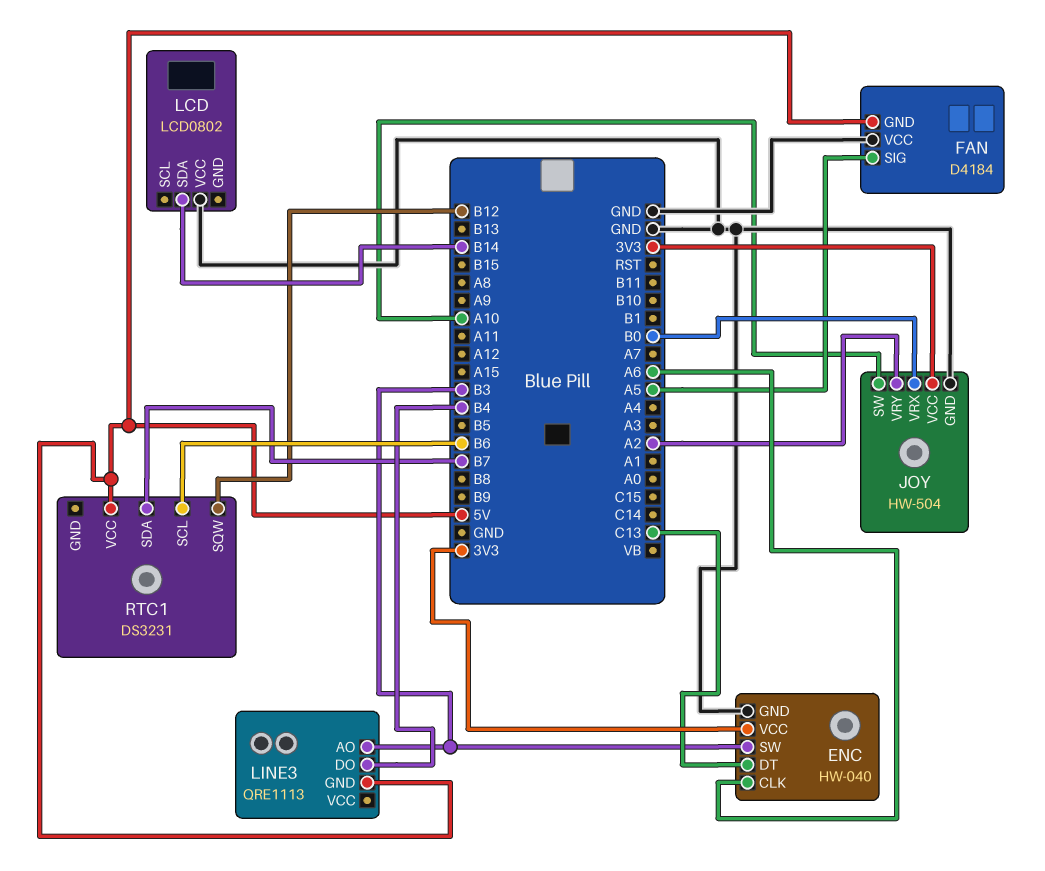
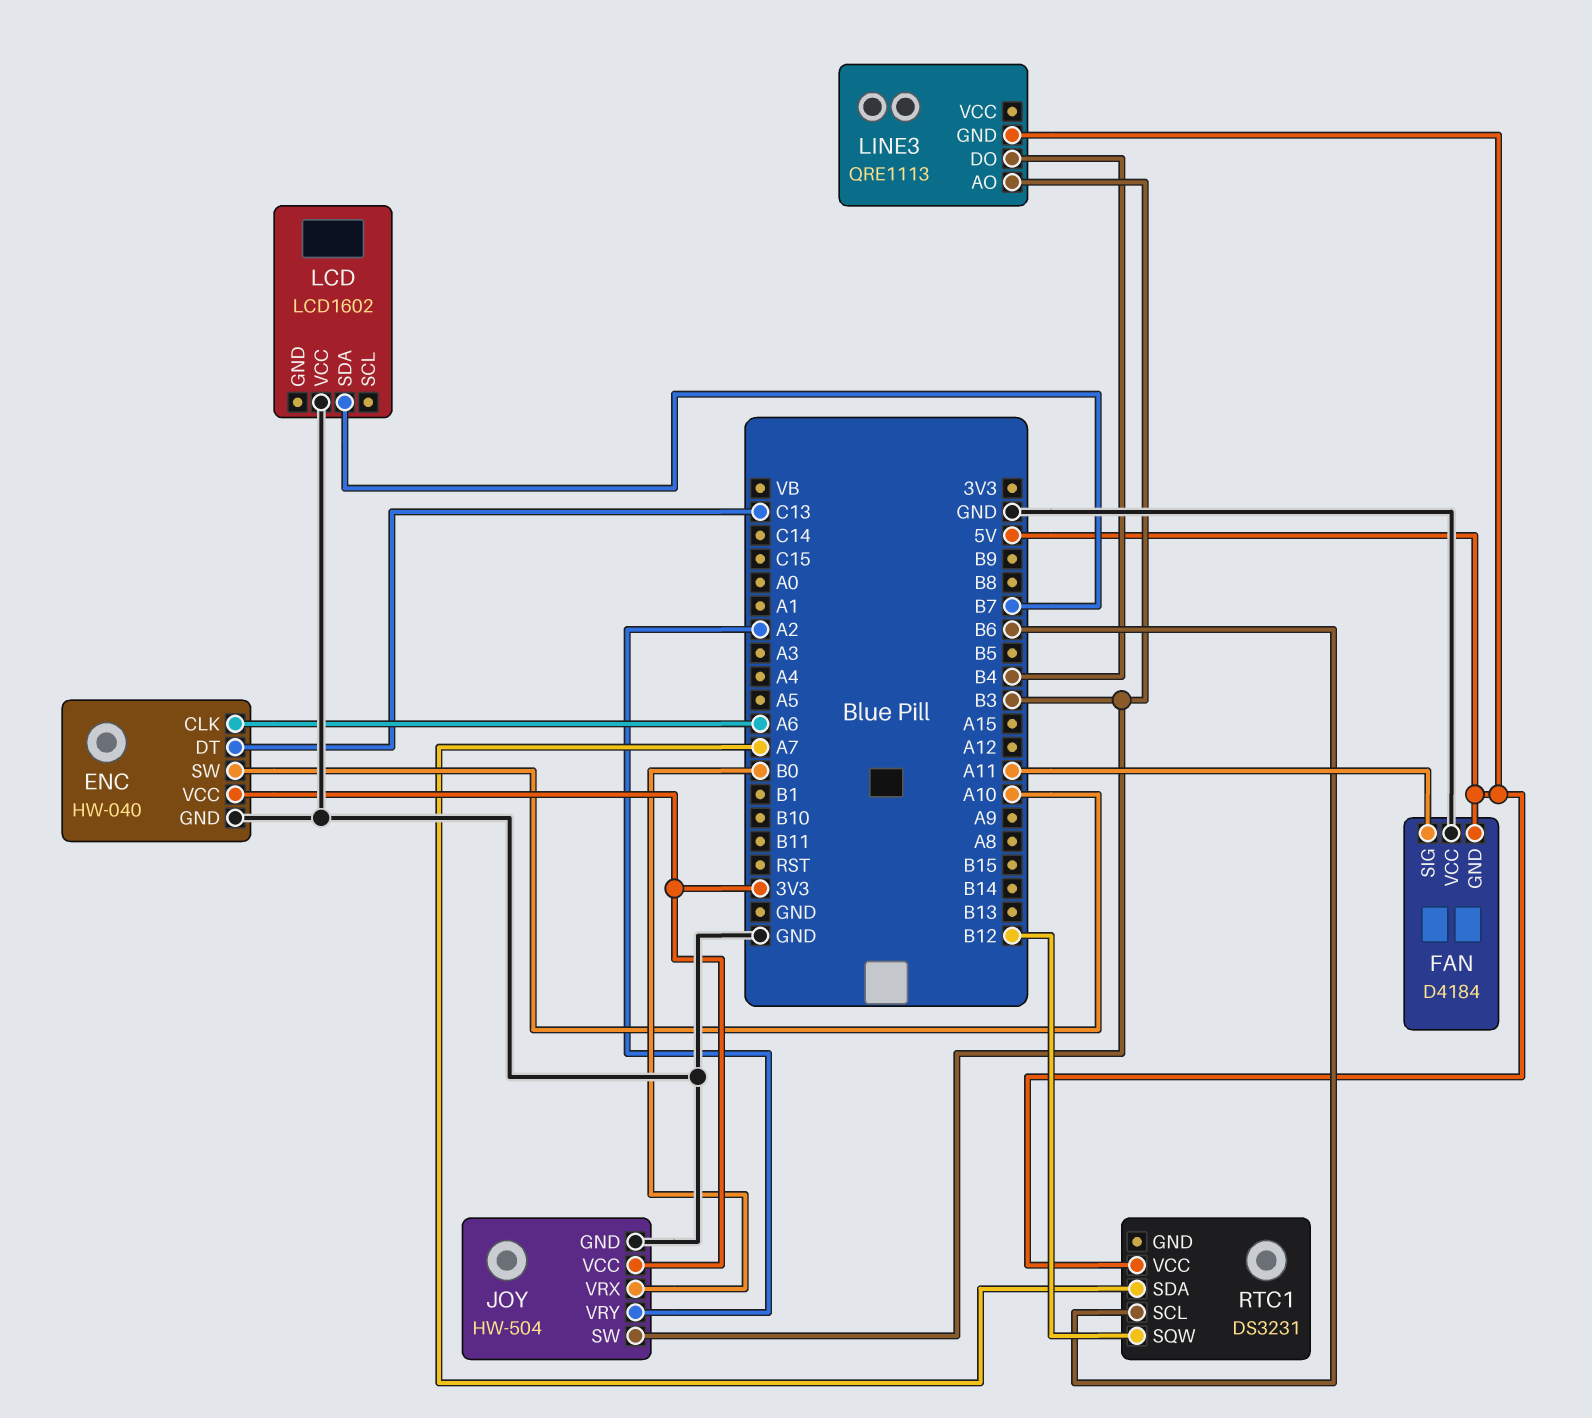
ENC pin SW: B3 -> A10
FAN pin SIG: A5 -> A11
JOY pin SW: A10 -> B3
LCD: LCD0802 -> LCD1602
LCD pin SDA: B14 -> B7
RTC1 pin SDA: B7 -> A7

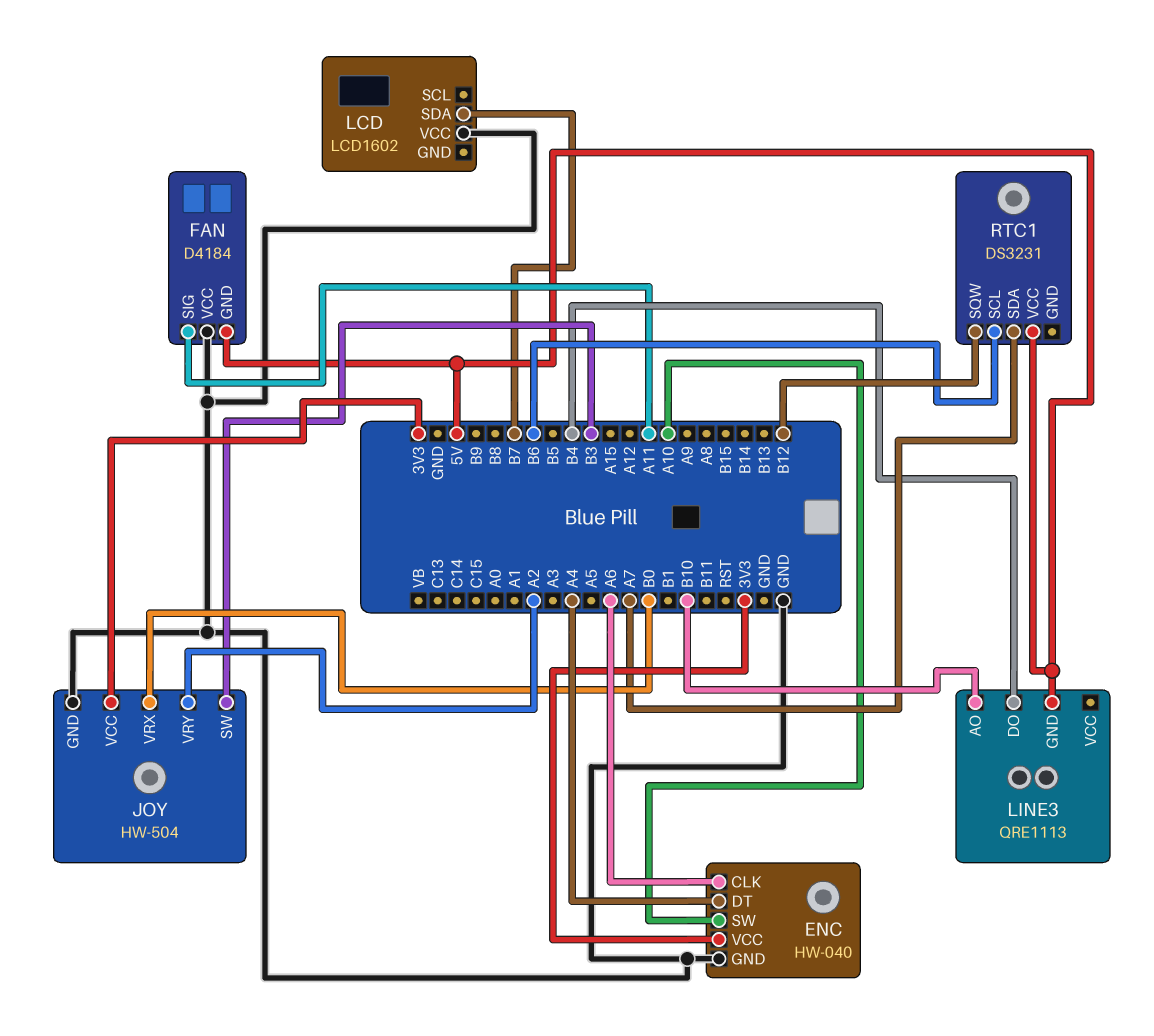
ENC pin DT: C13 -> A4
LINE3 pin AO: B3 -> B10

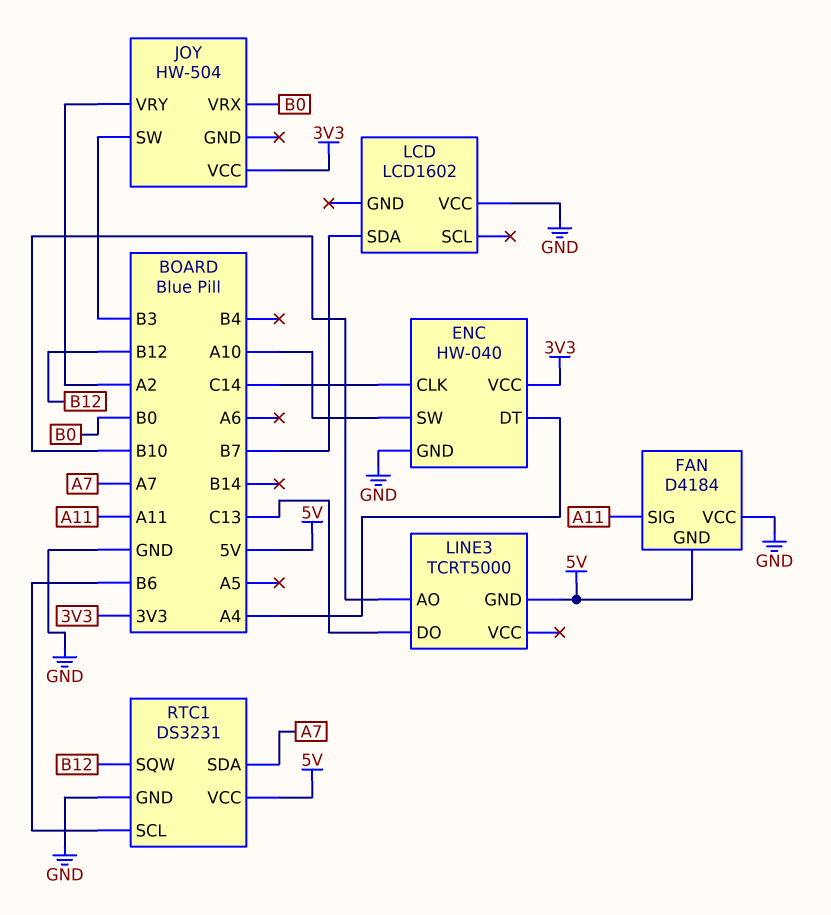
ENC pin CLK: A6 -> C14
JOY pin GND: GND -> none
LINE3: QRE1113 -> TCRT5000
LINE3 pin DO: B4 -> C13
RTC1 pin GND: none -> GND

